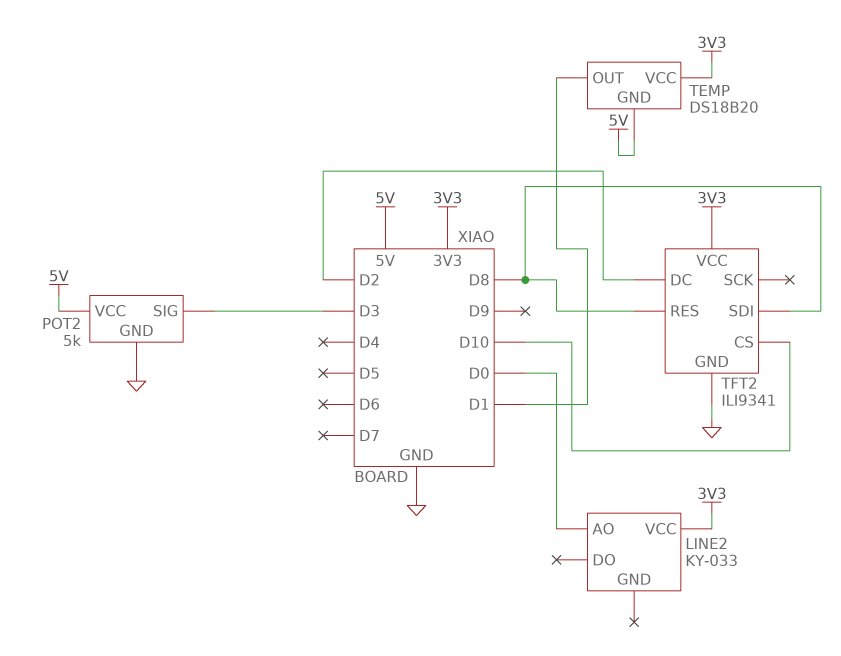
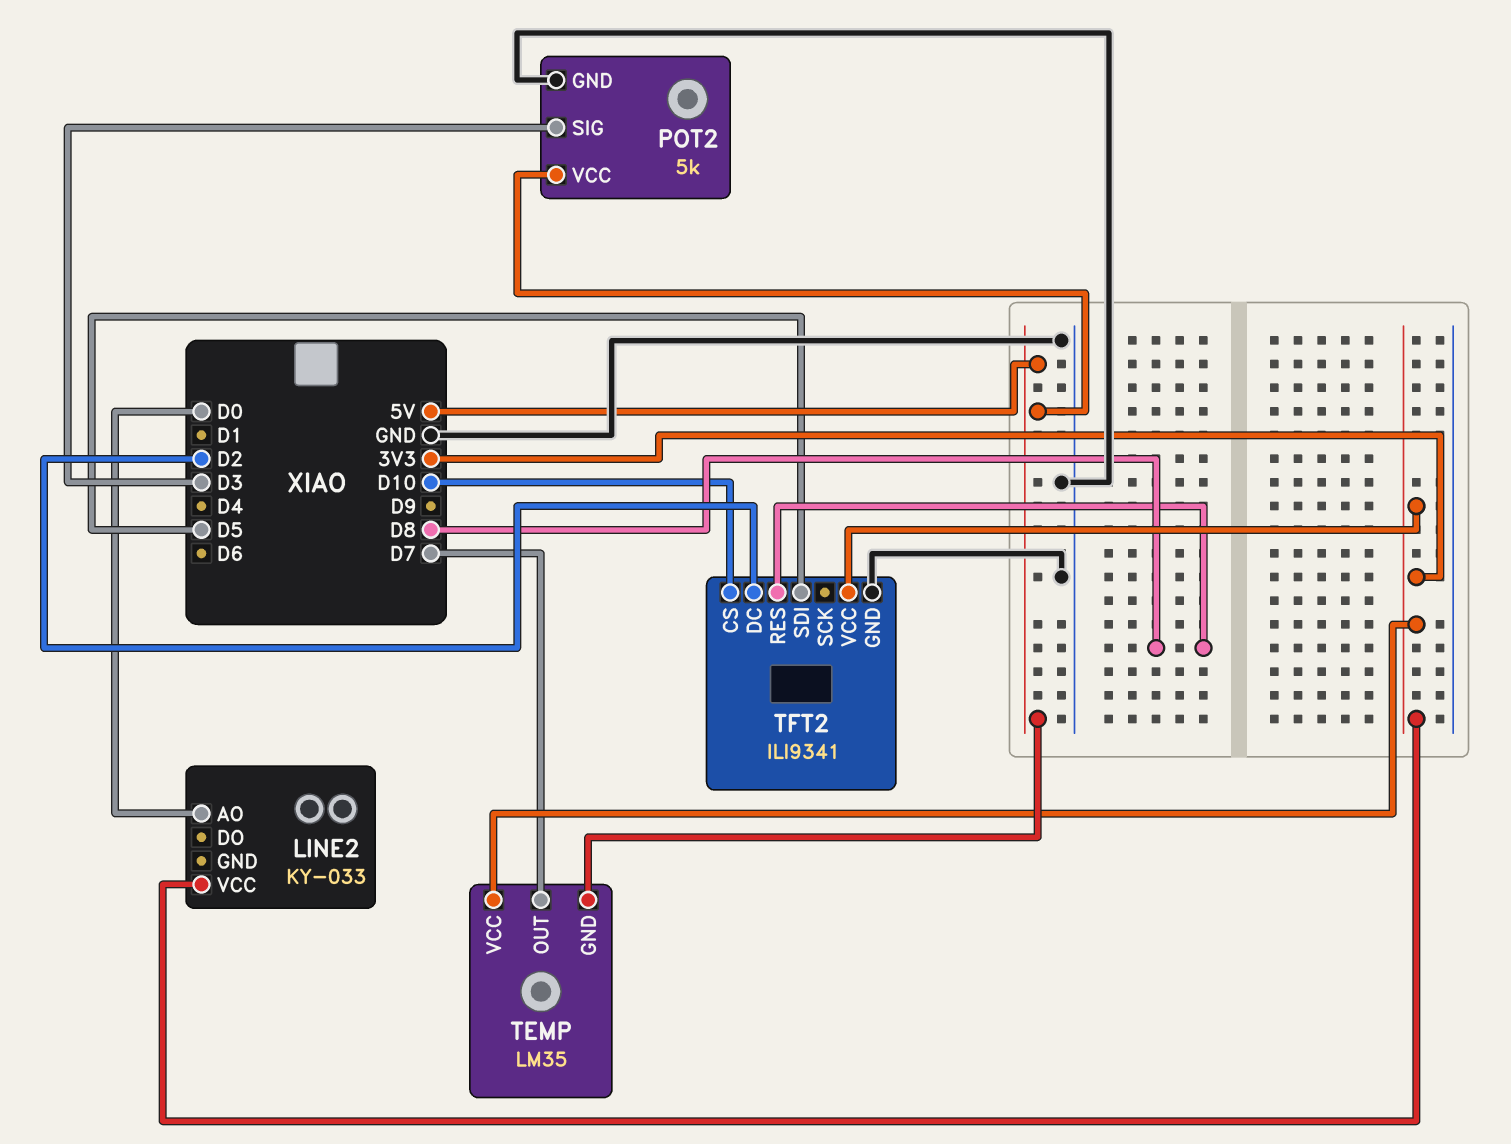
TEMP: DS18B20 -> LM35
TEMP pin OUT: D1 -> D7
TFT2 pin SDI: D8 -> D5

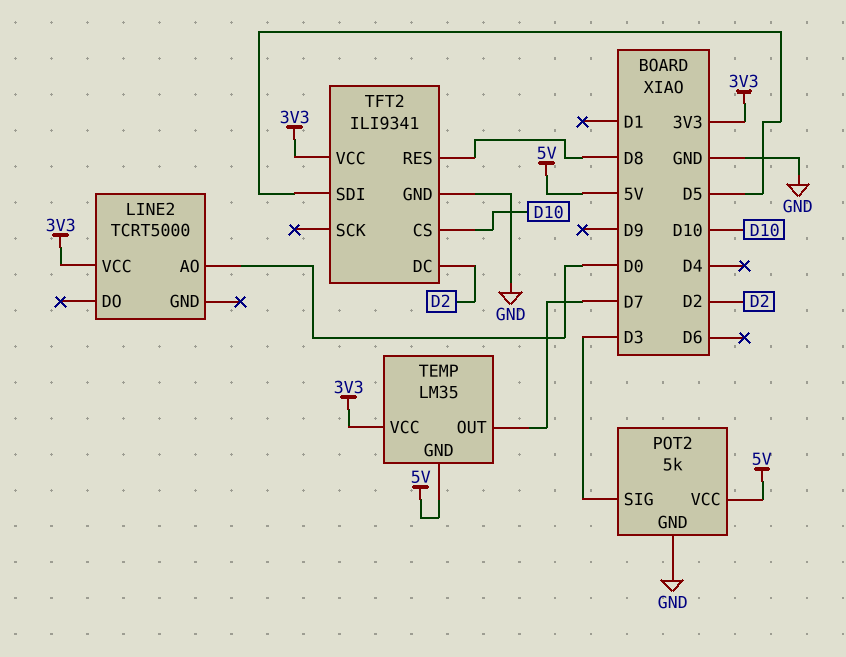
LINE2: KY-033 -> TCRT5000

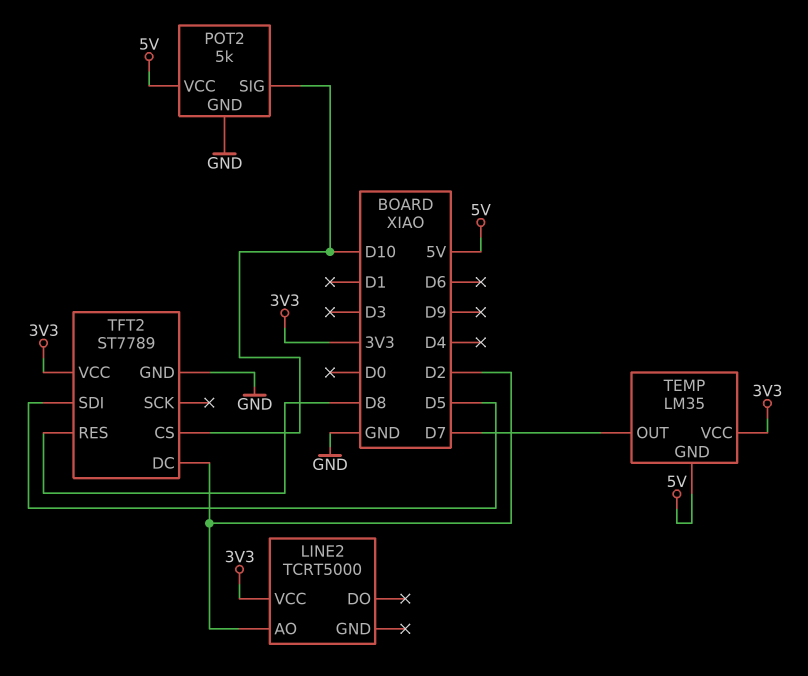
LINE2 pin AO: D0 -> D2
POT2 pin SIG: D3 -> D10
TFT2: ILI9341 -> ST7789

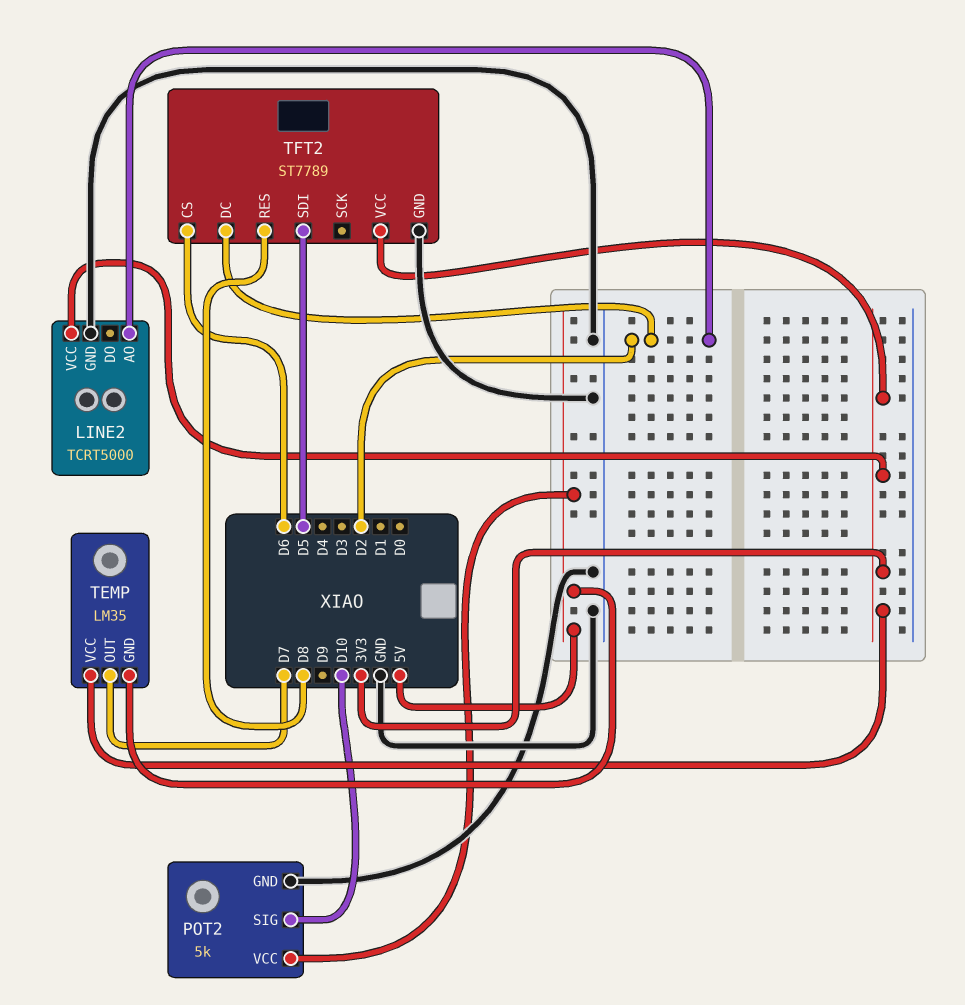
LINE2 pin GND: none -> GND
TFT2 pin CS: D10 -> D6

